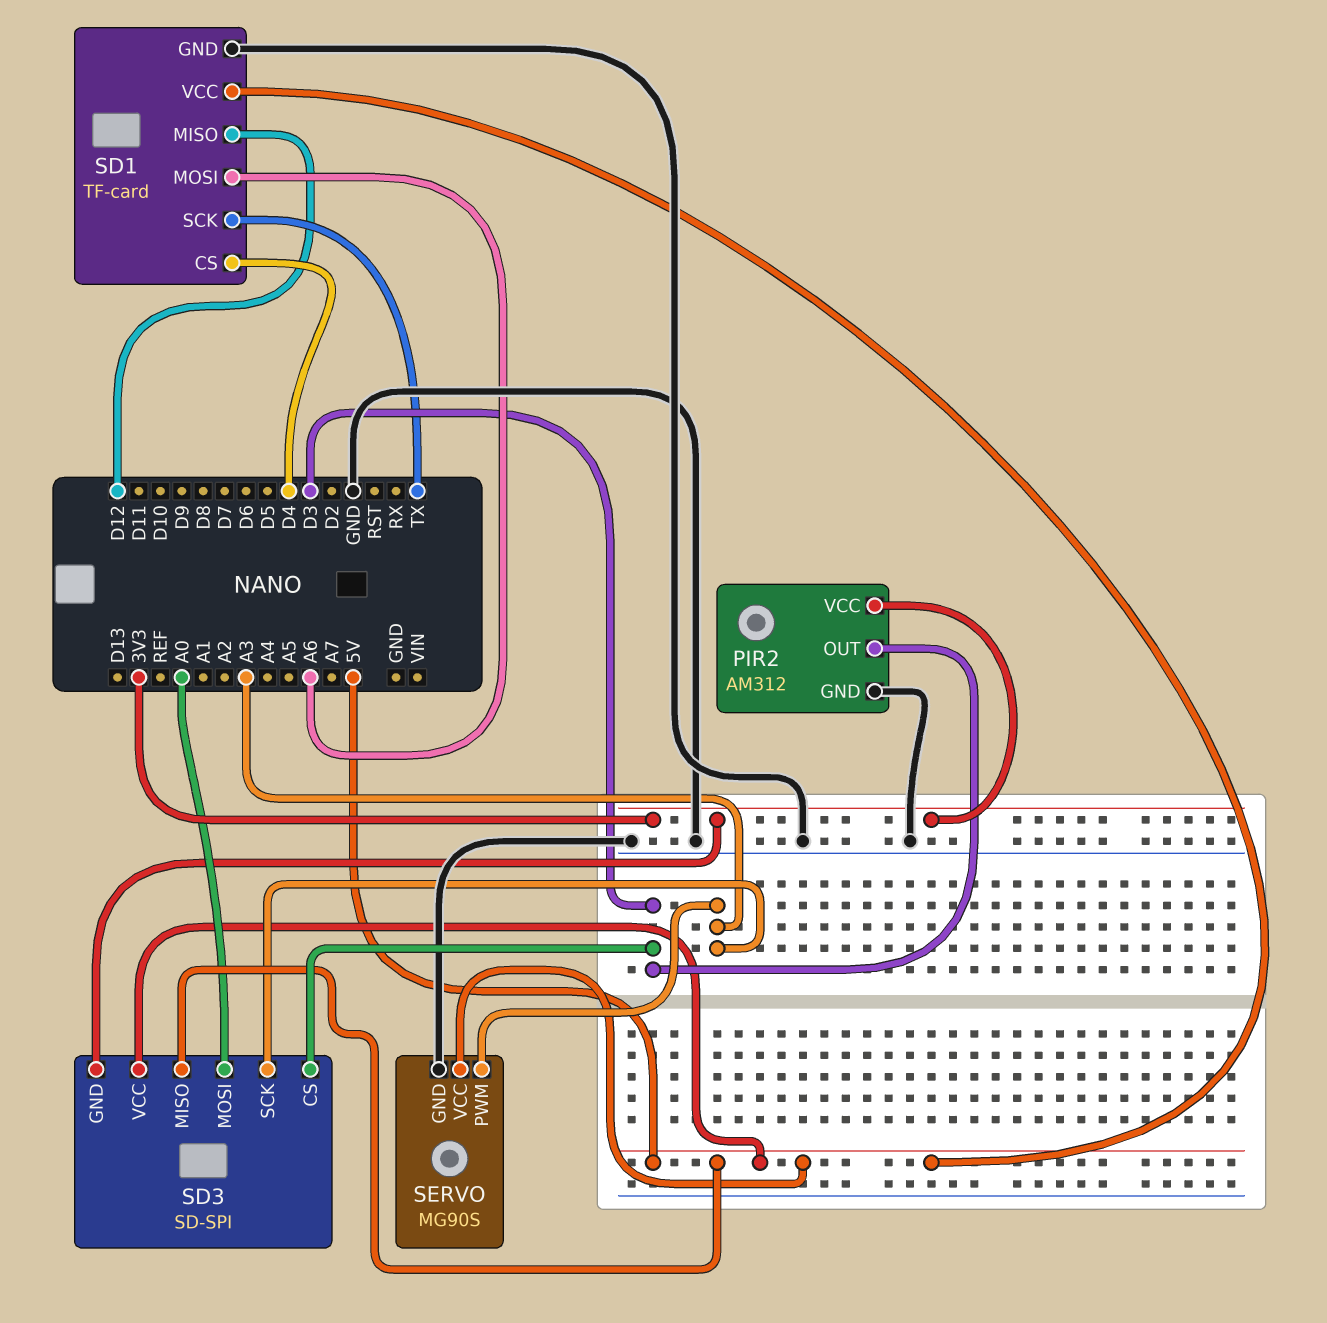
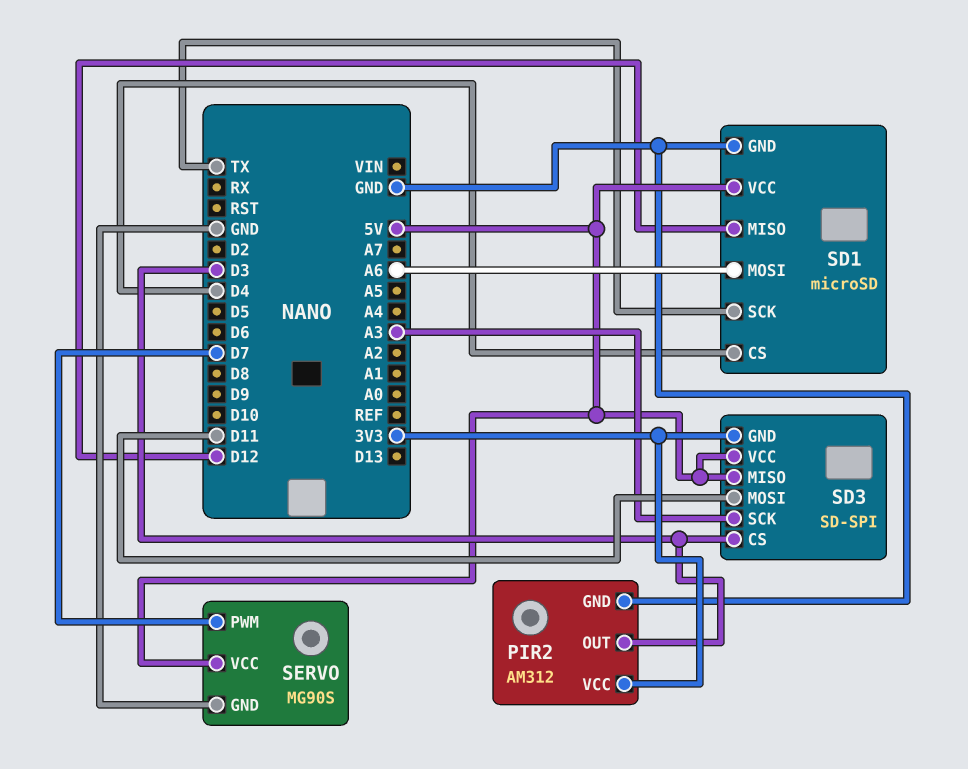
SD1: TF-card -> microSD
SD3 pin MOSI: A0 -> D11
SERVO pin PWM: A3 -> D7

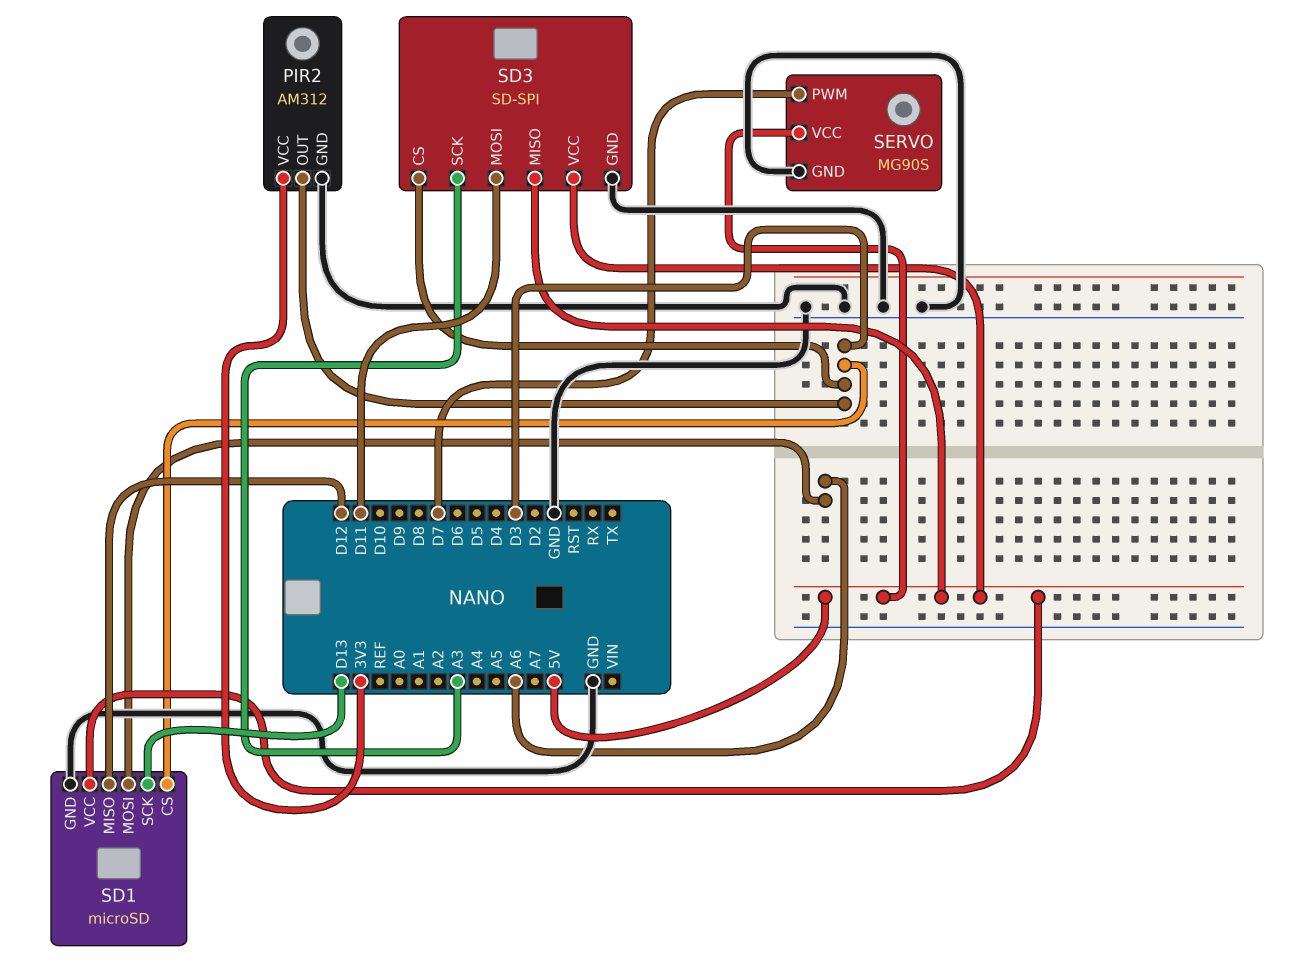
SD1 pin CS: D4 -> D3
SD1 pin SCK: TX -> D13
SD3 pin GND: 3V3 -> GND

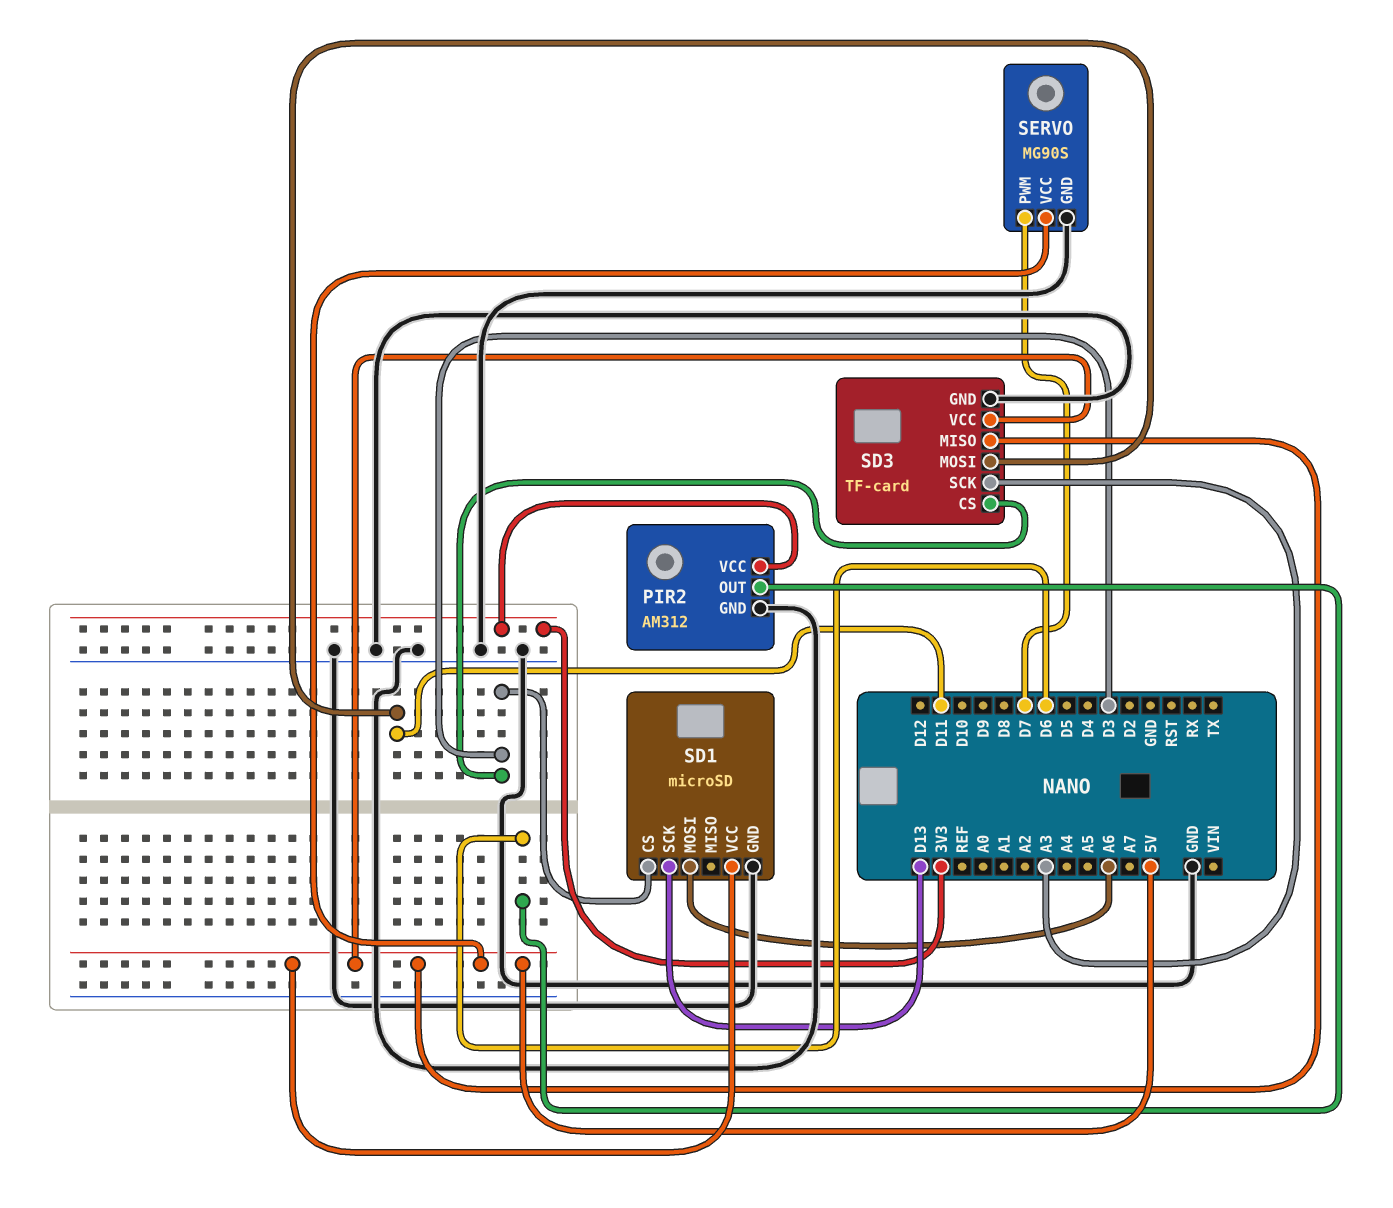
PIR2 pin OUT: D3 -> D6
SD1 pin MISO: D12 -> none
SD3: SD-SPI -> TF-card

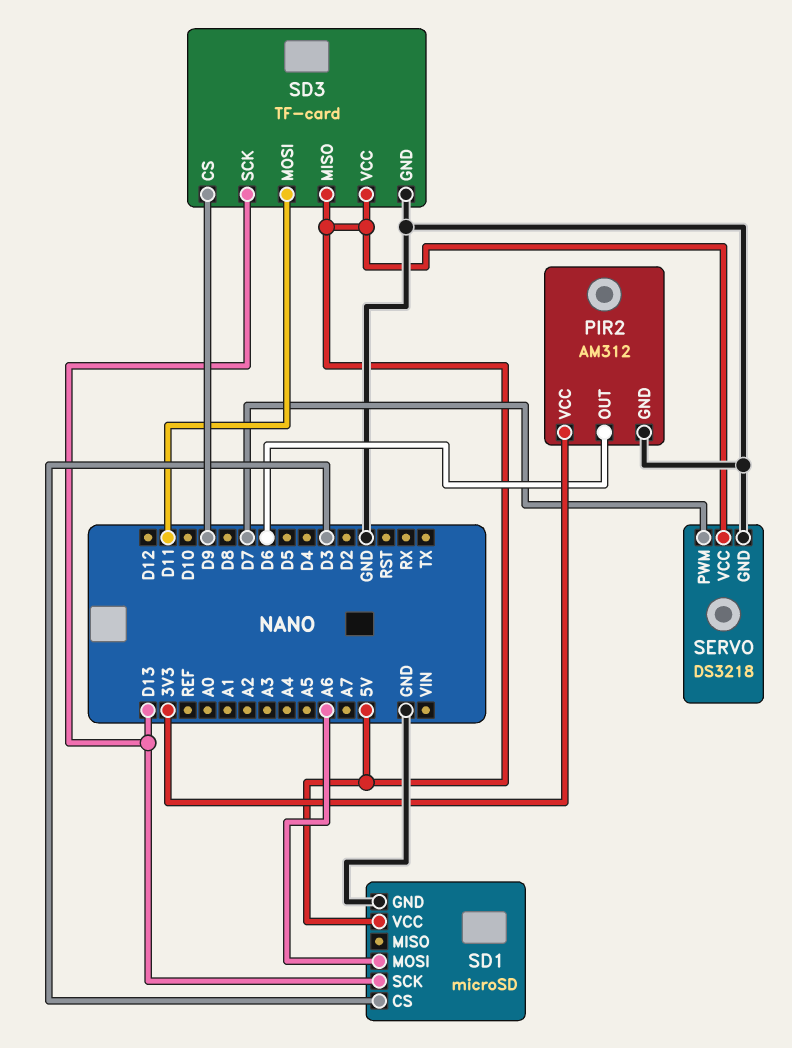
SD3 pin CS: D3 -> D9
SD3 pin SCK: A3 -> D13
SERVO: MG90S -> DS3218

